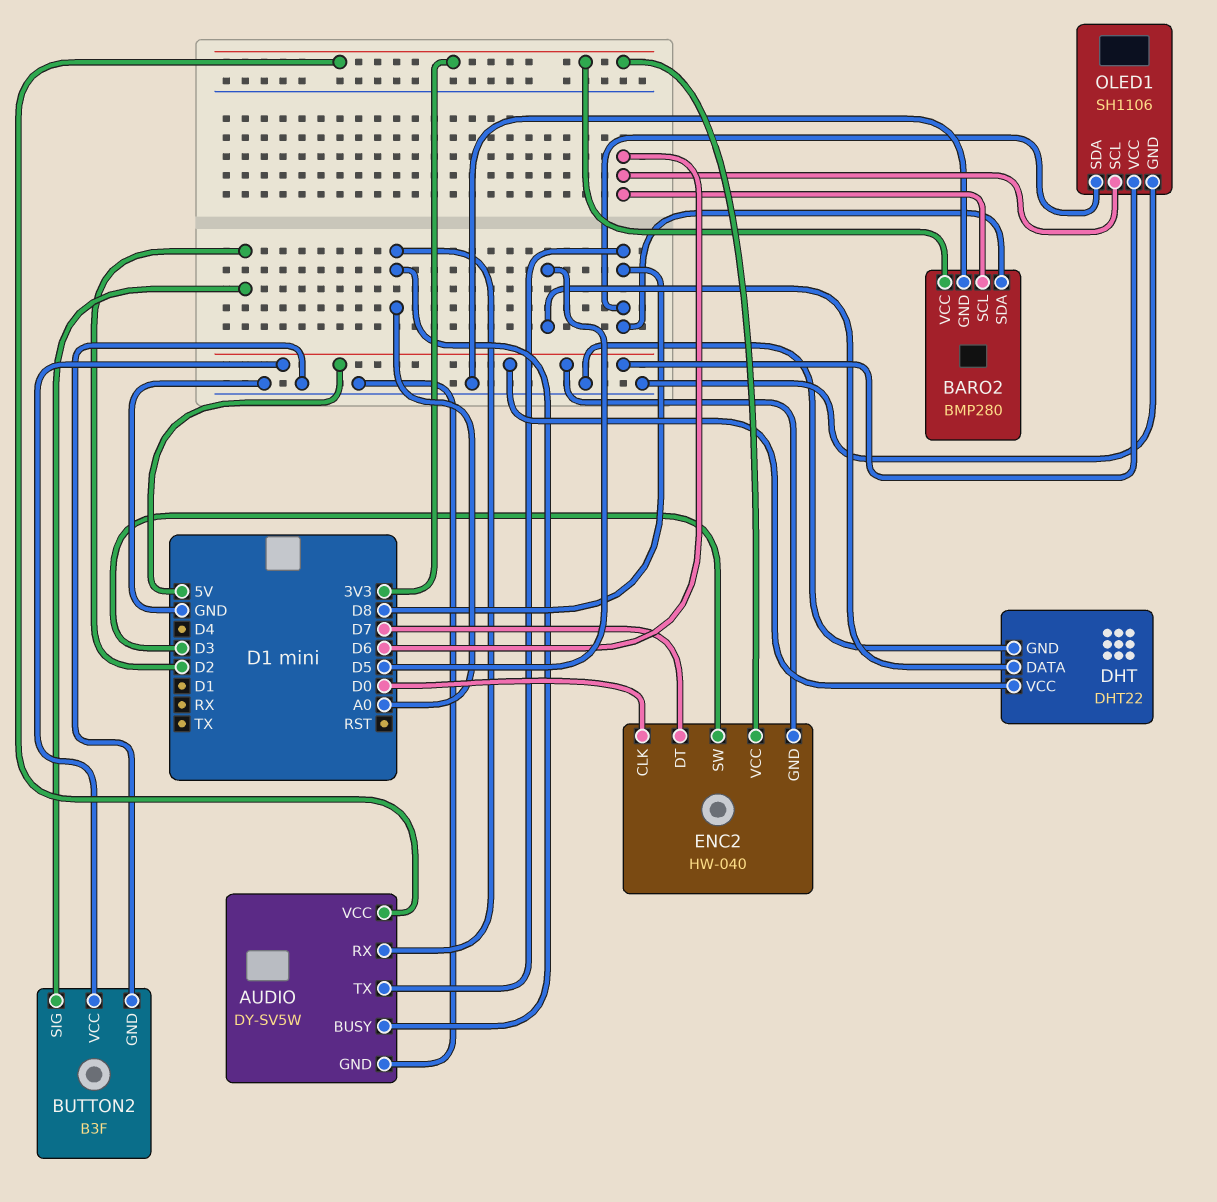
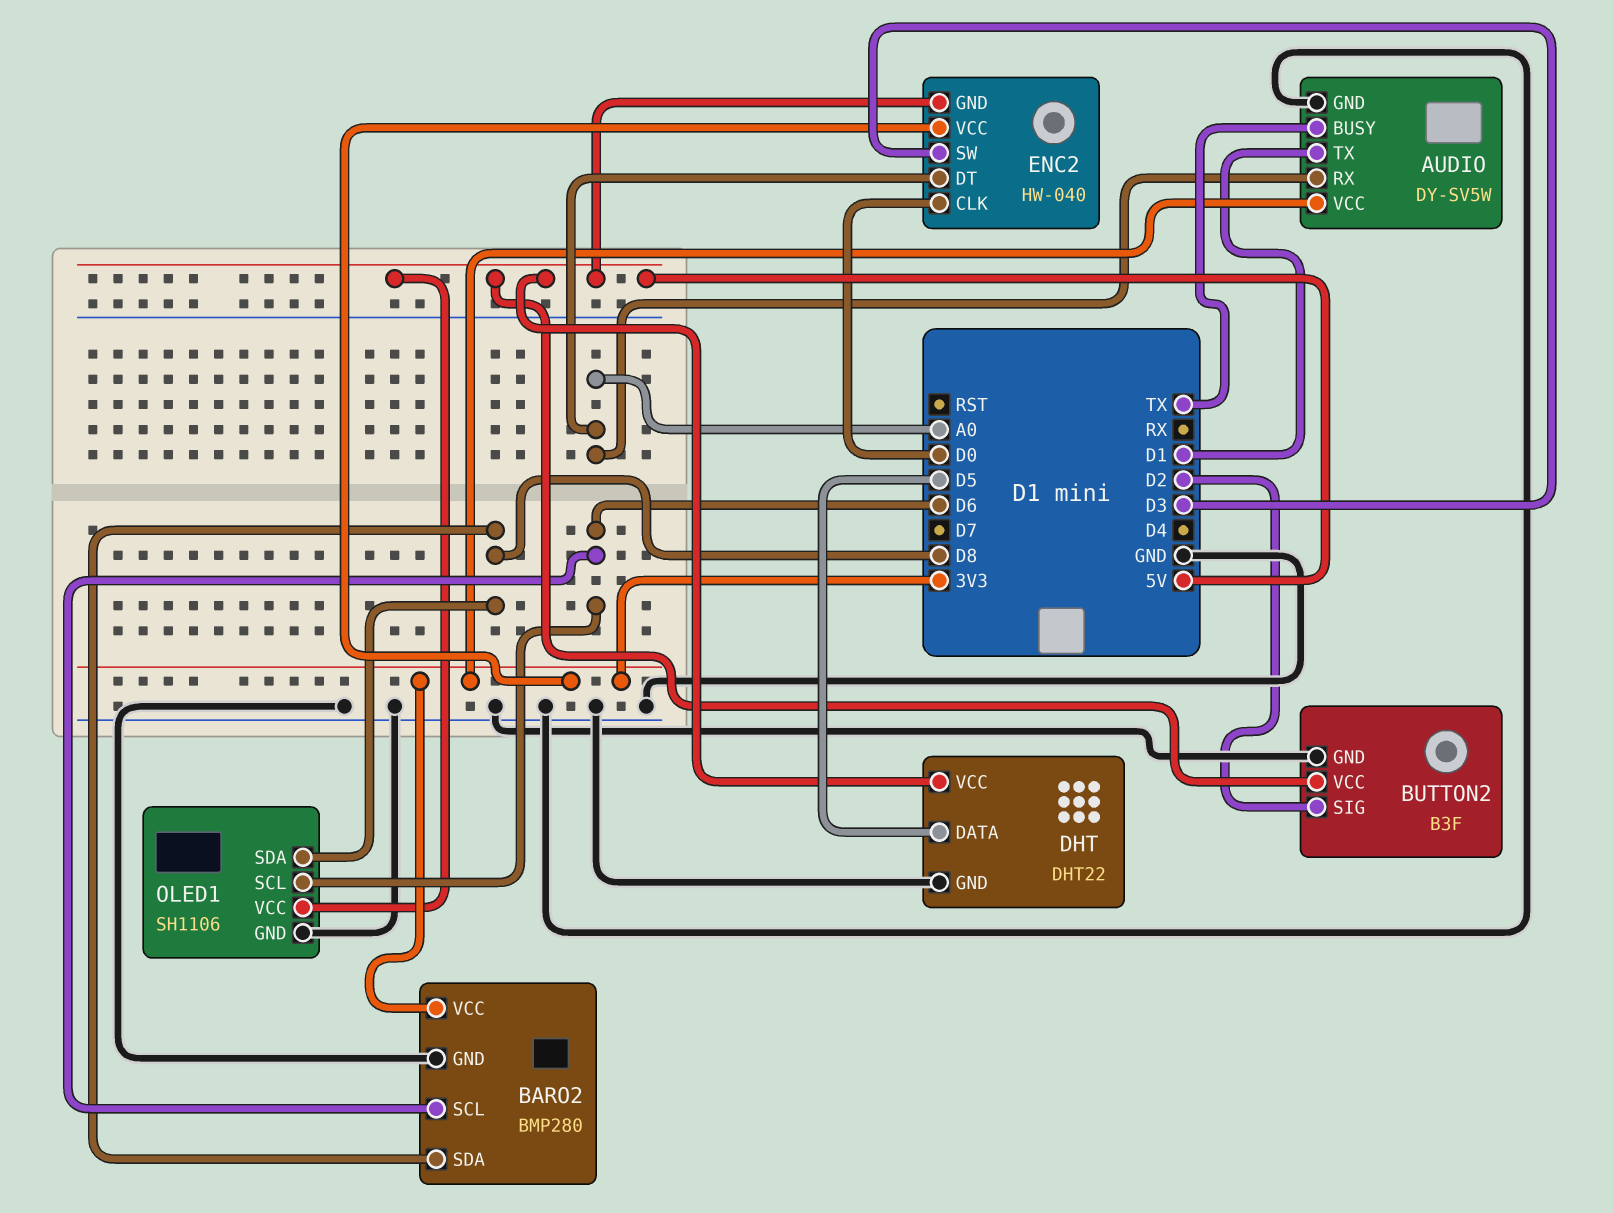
AUDIO pin BUSY: A0 -> TX
AUDIO pin TX: D8 -> D1
ENC2 pin DT: D7 -> A0

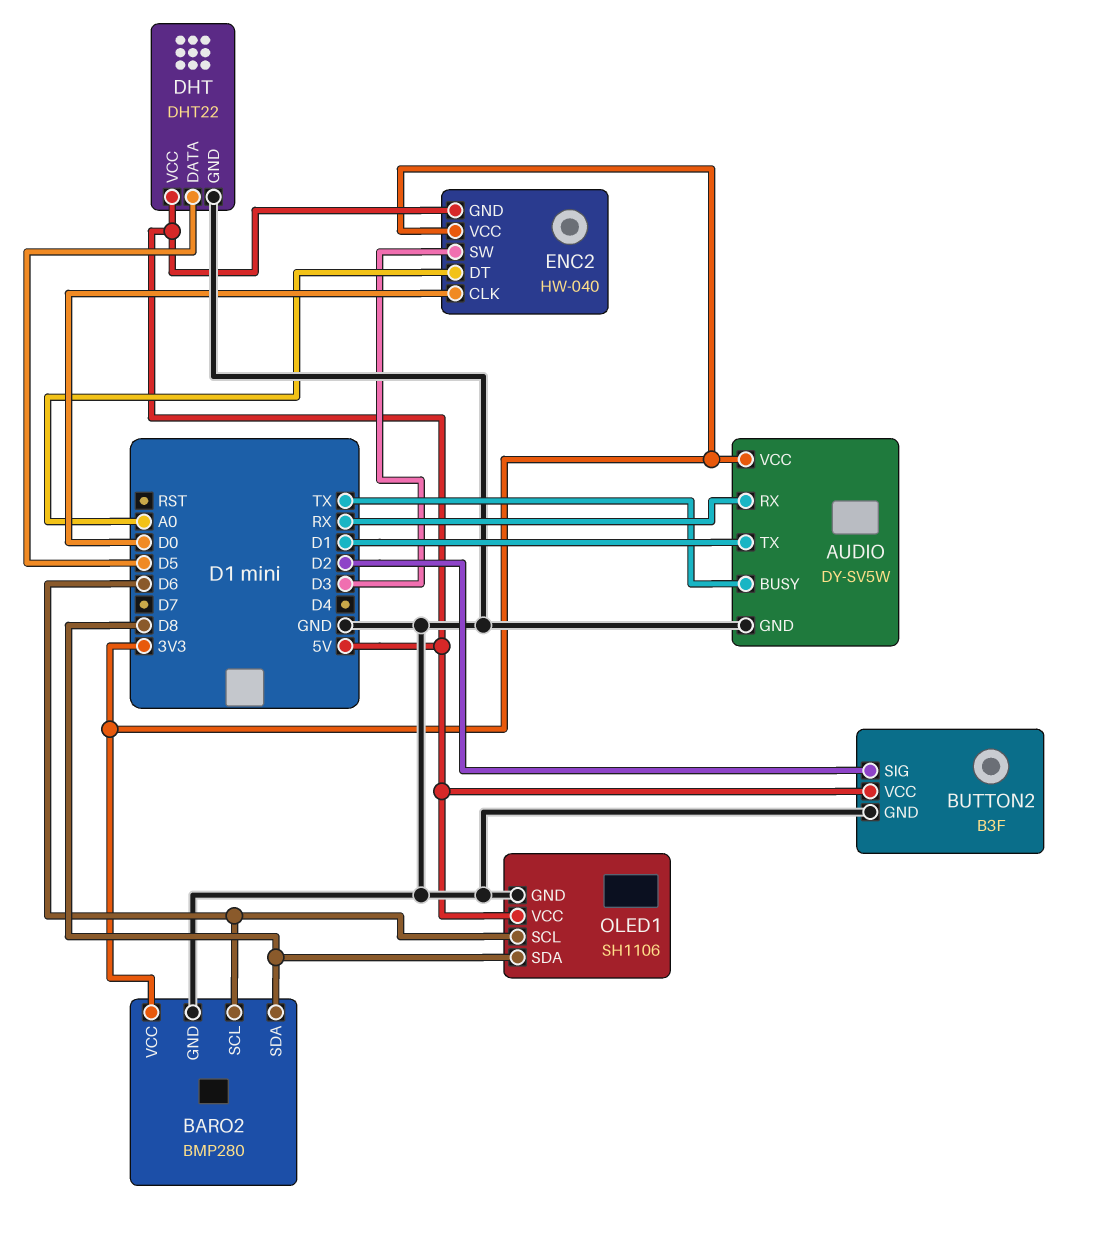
AUDIO pin RX: A0 -> RX

